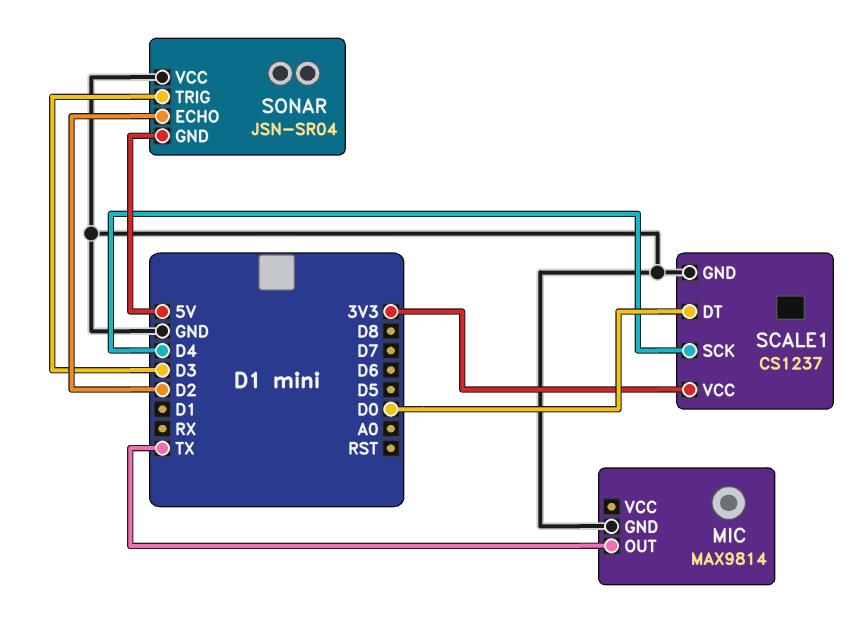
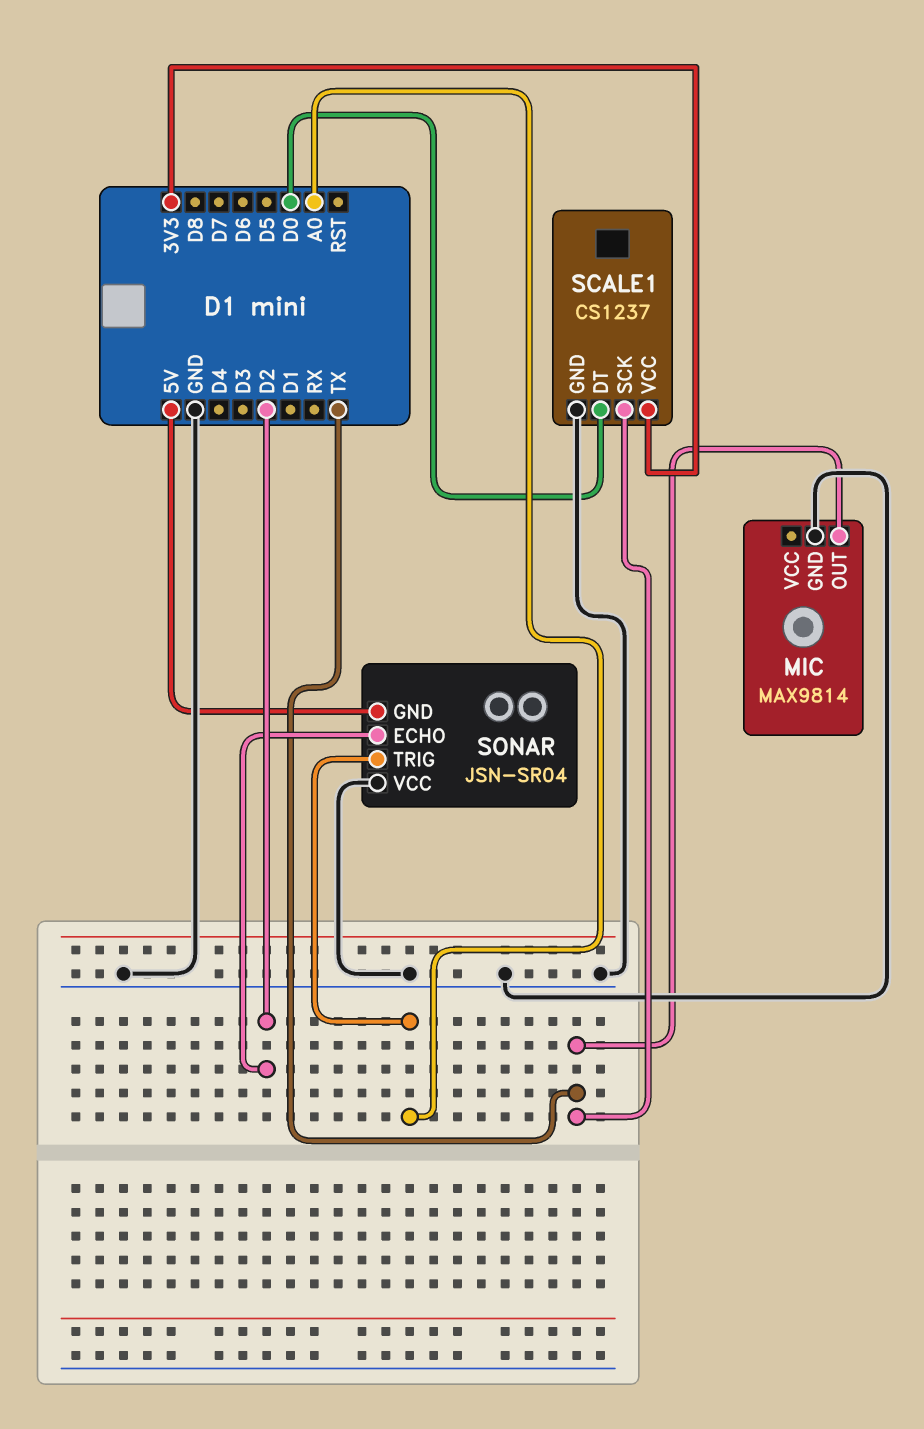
SCALE1 pin SCK: D4 -> TX
SONAR pin TRIG: D3 -> A0

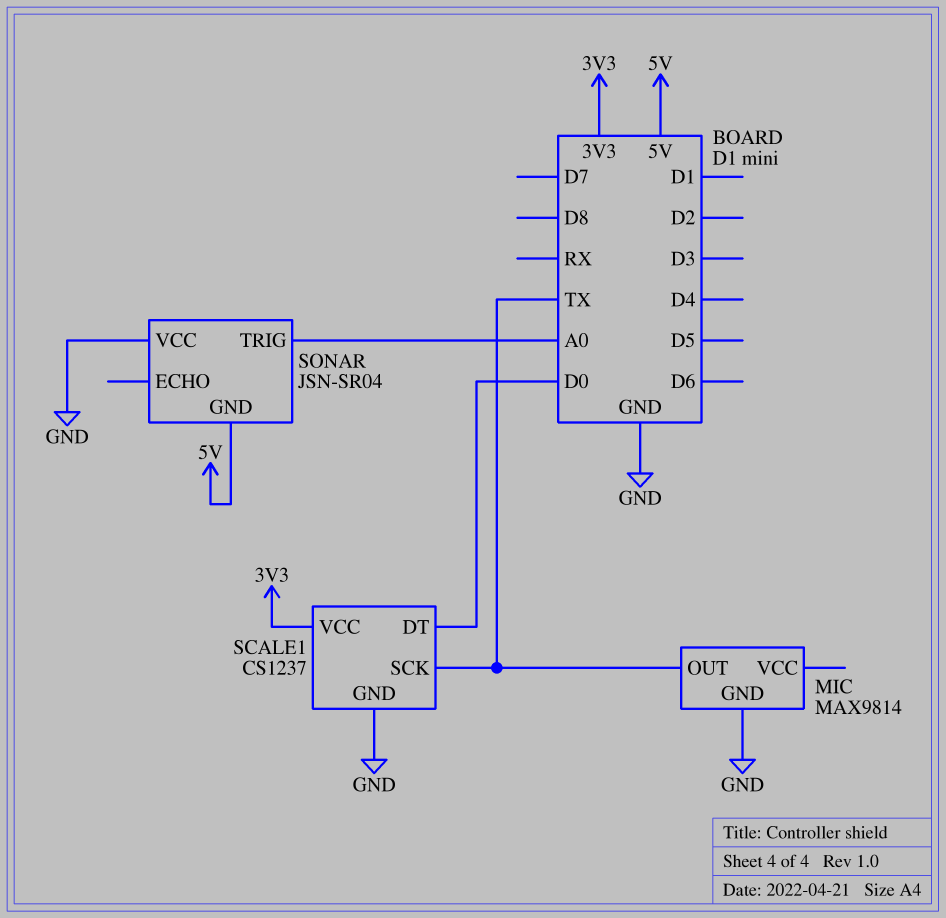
SONAR pin ECHO: D2 -> none

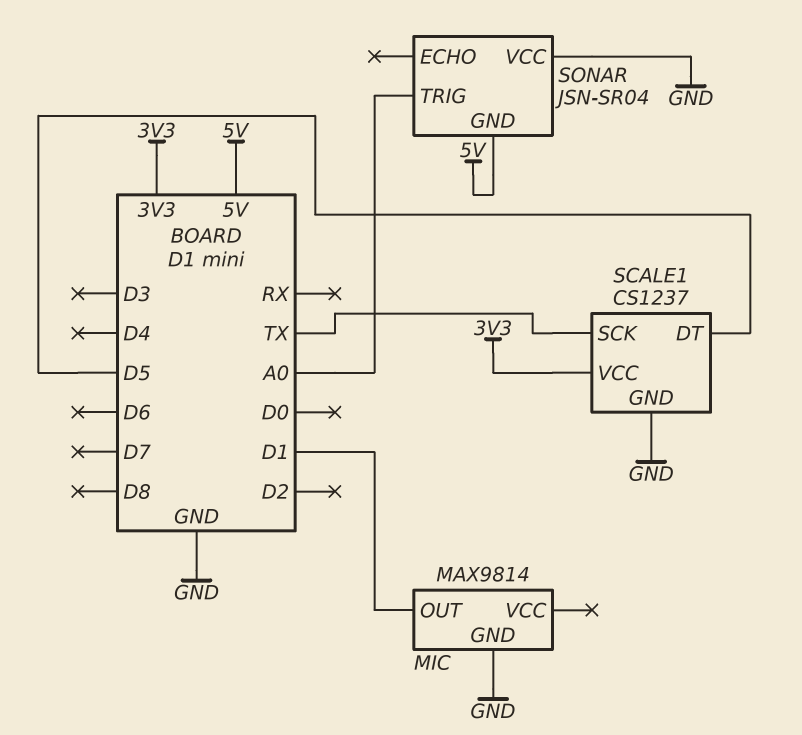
MIC pin OUT: TX -> D1
SCALE1 pin DT: D0 -> D5

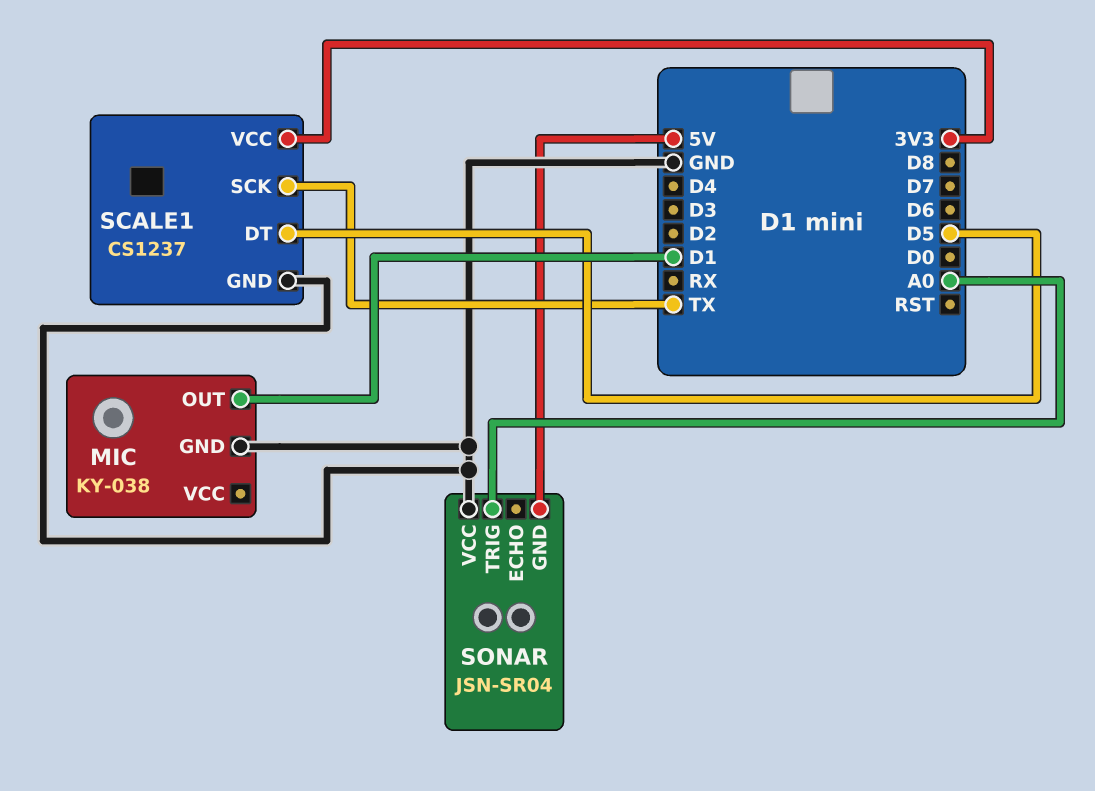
MIC: MAX9814 -> KY-038

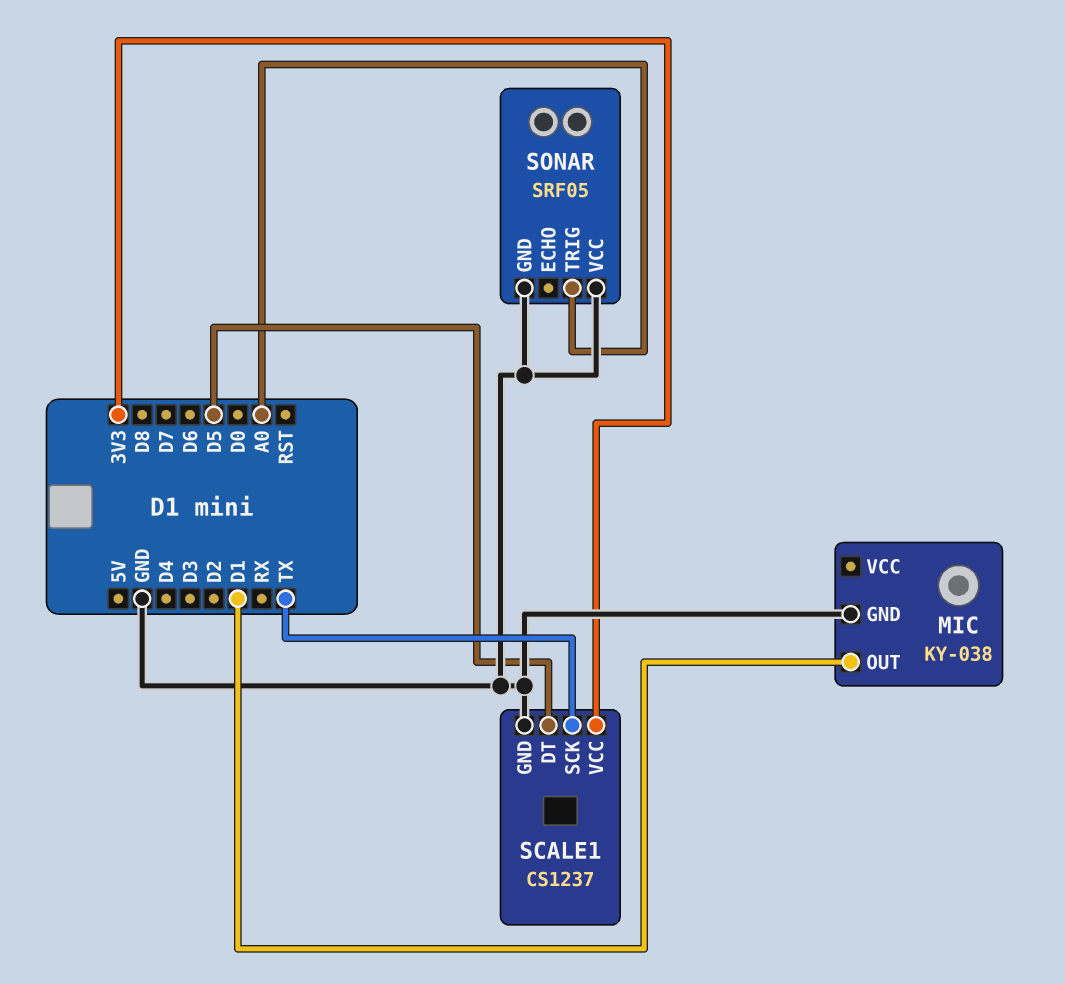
SONAR: JSN-SR04 -> SRF05
SONAR pin GND: 5V -> GND

